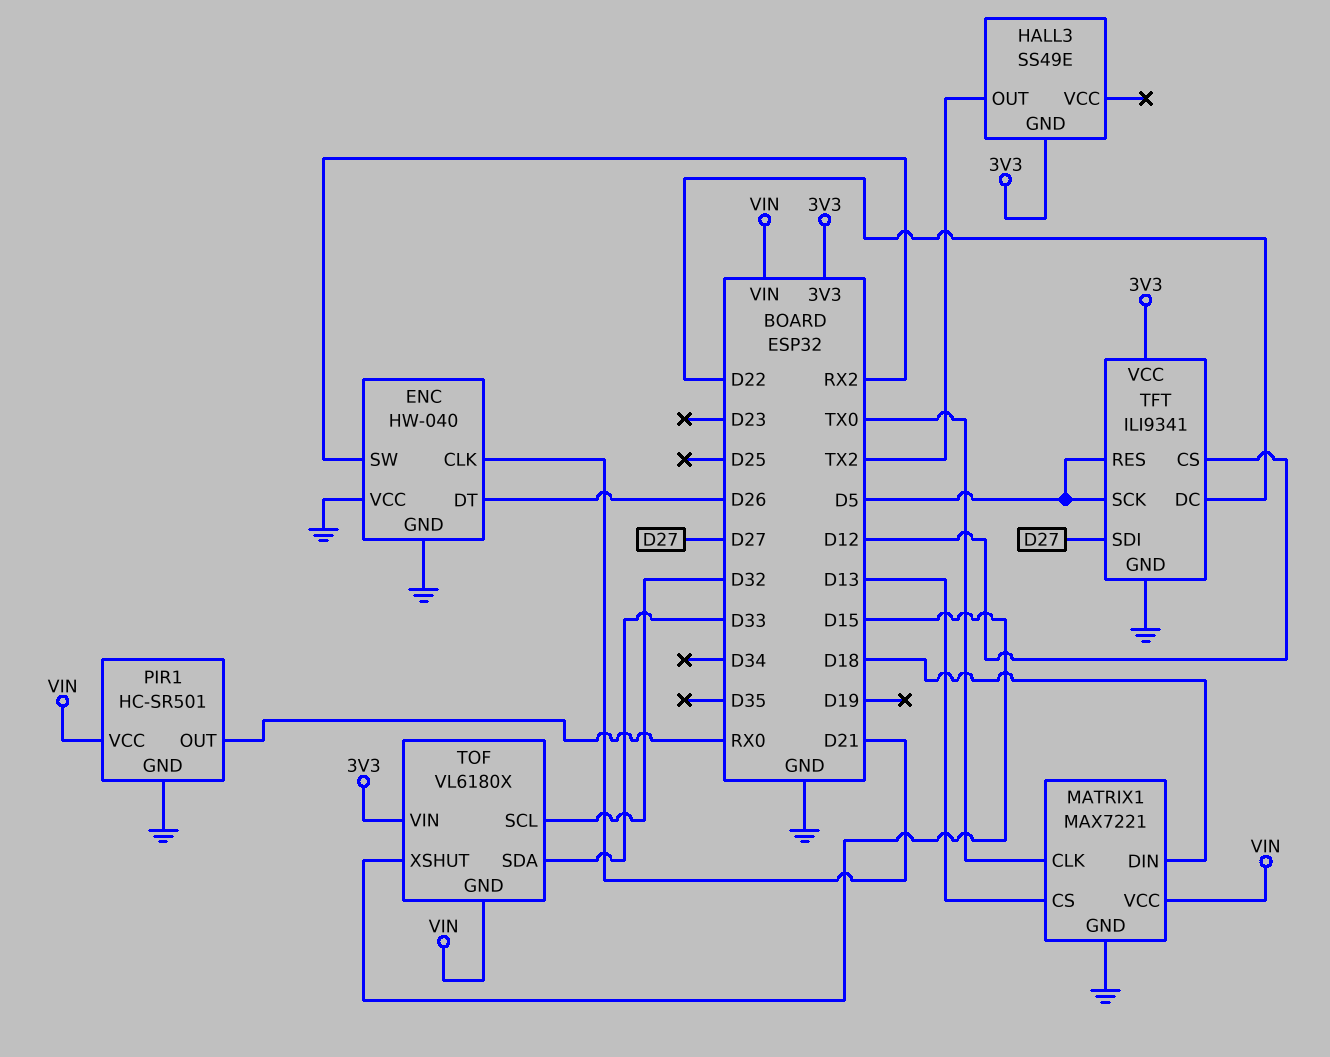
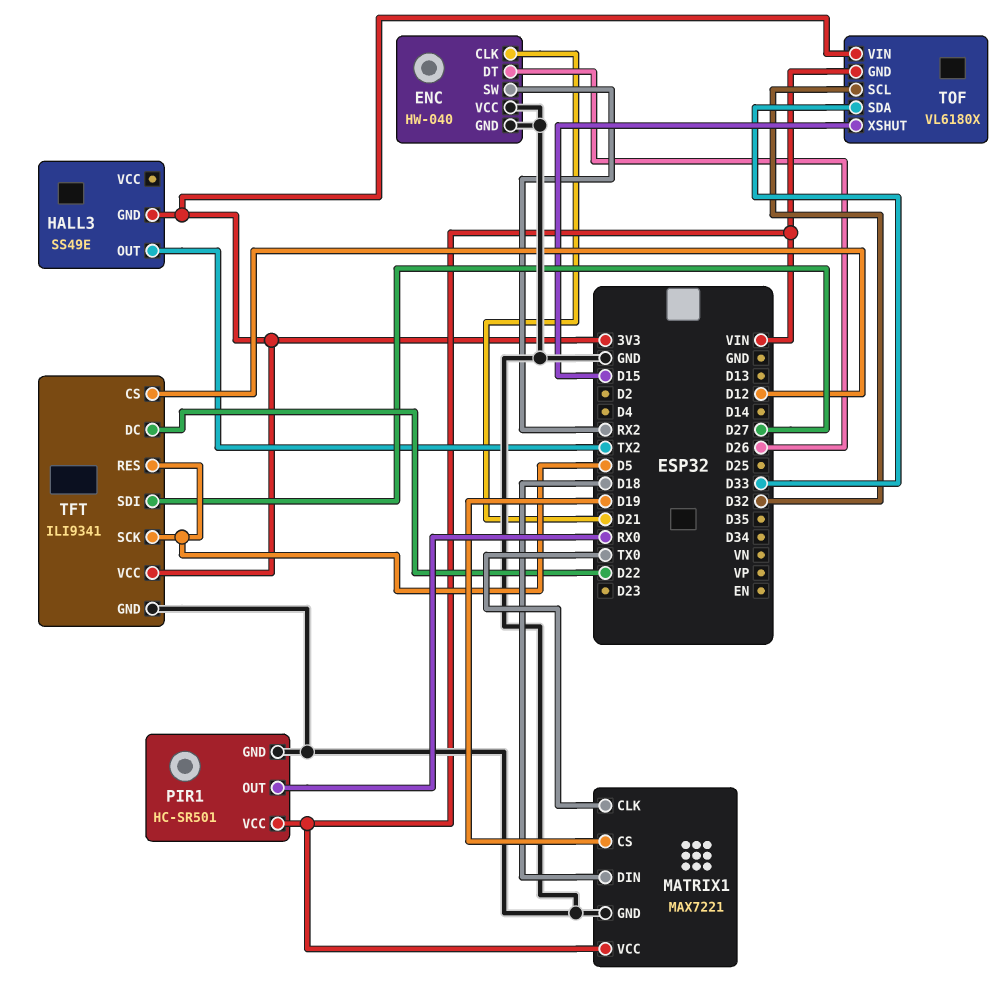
MATRIX1 pin CS: D13 -> D19

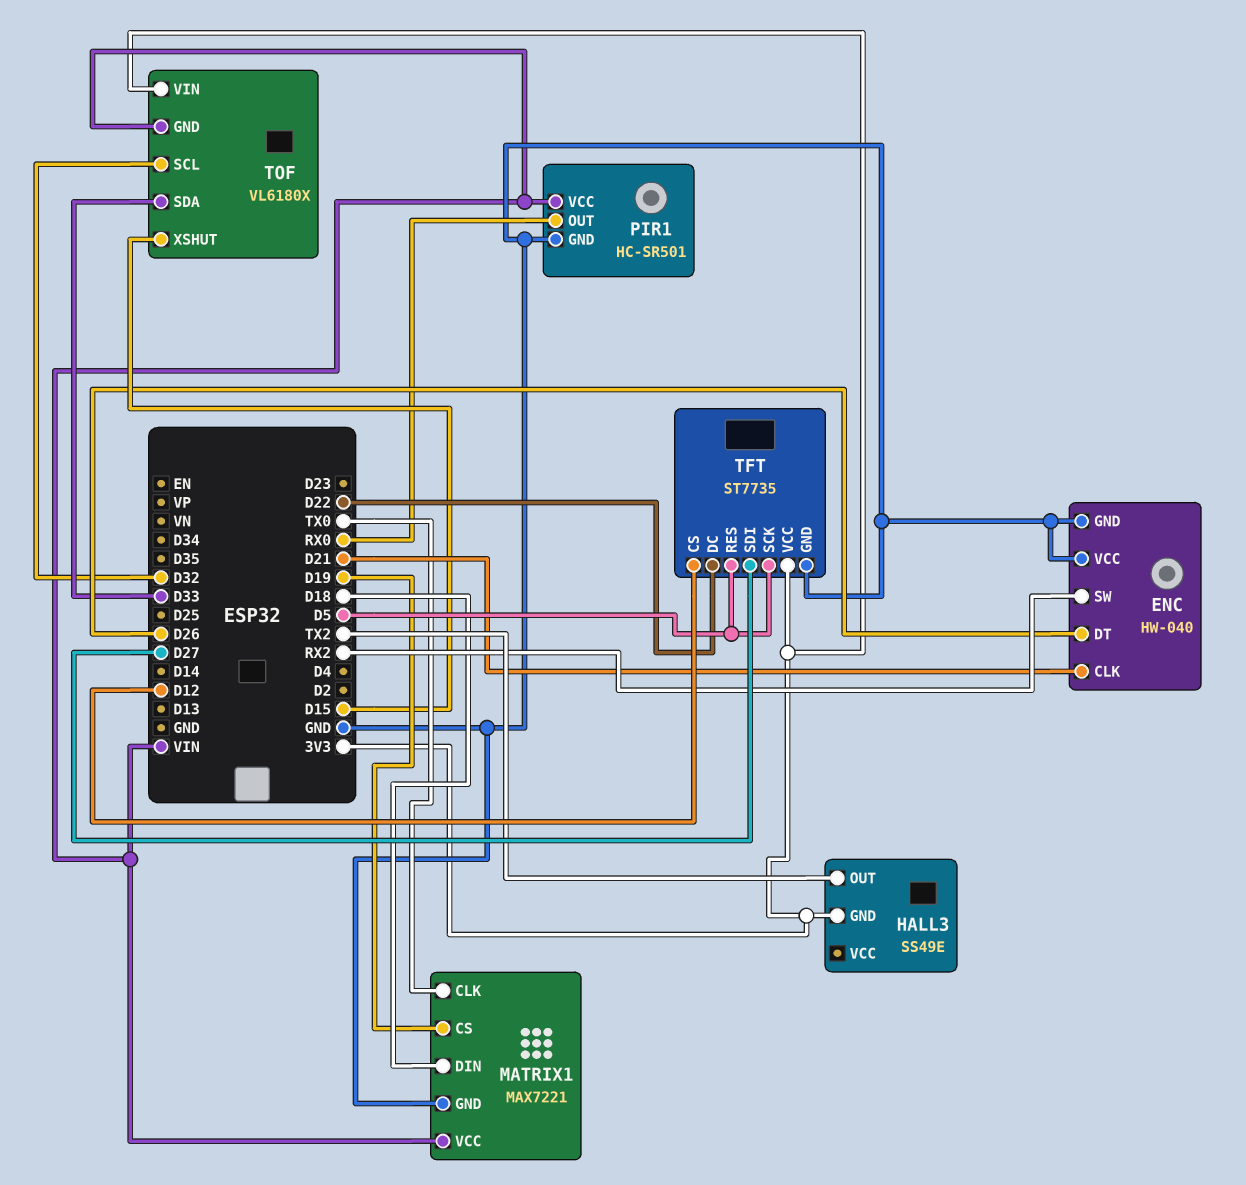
TFT: ILI9341 -> ST7735

